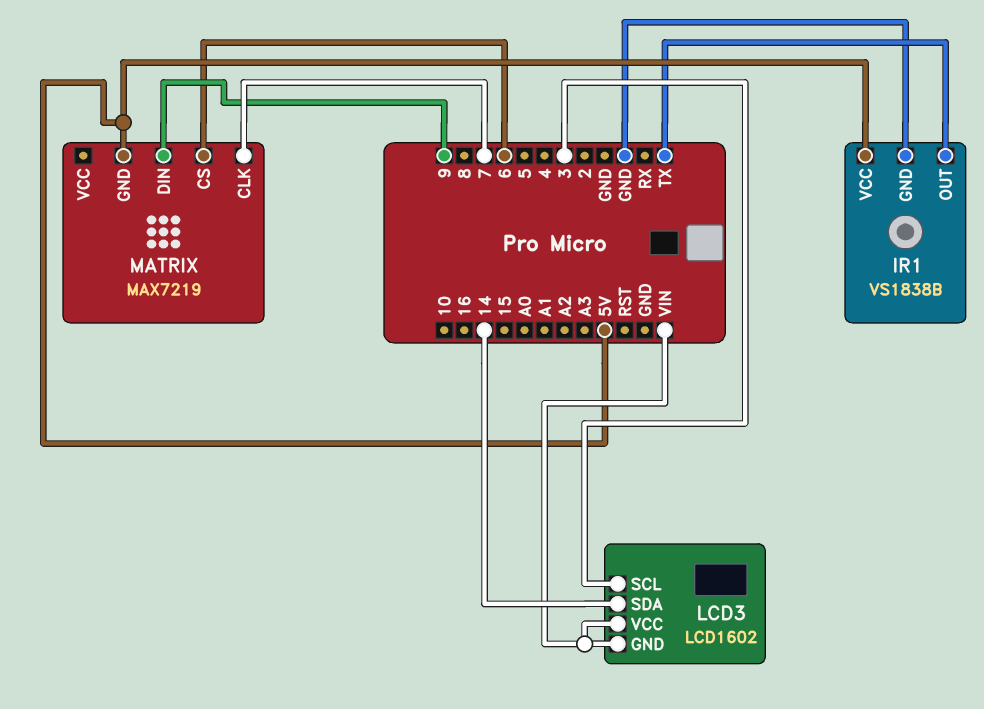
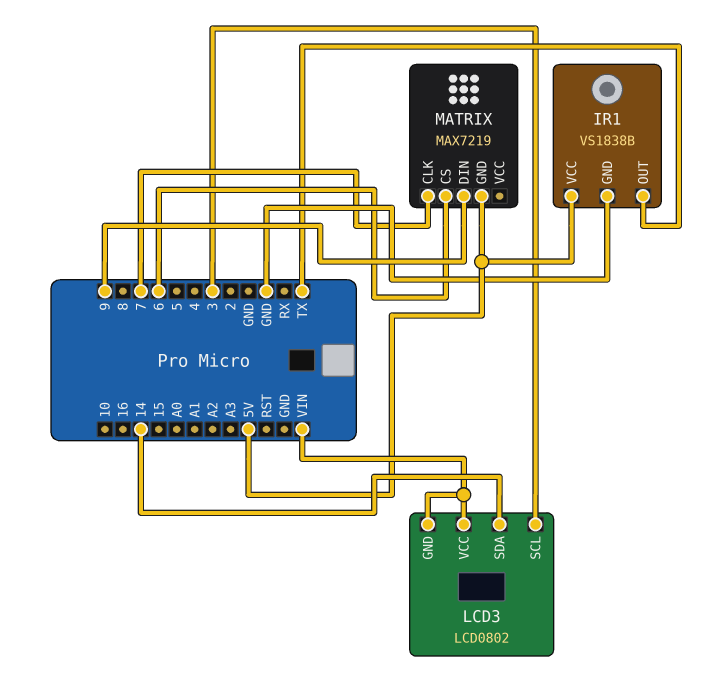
LCD3: LCD1602 -> LCD0802

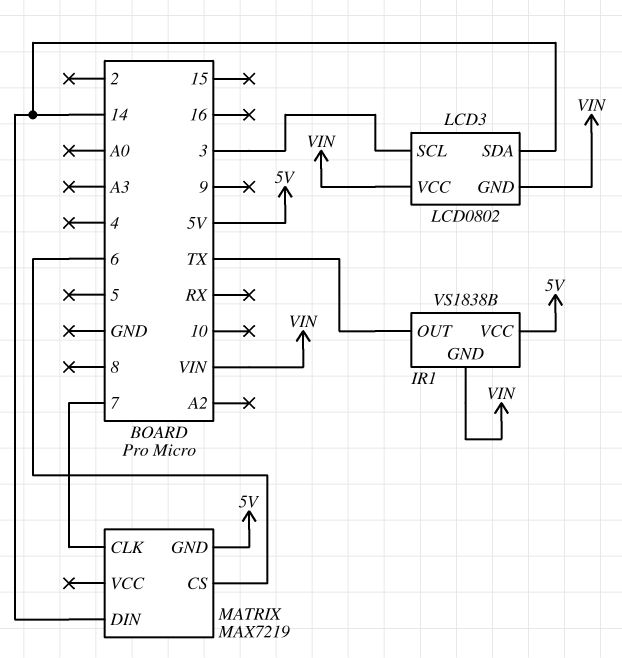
IR1 pin GND: GND -> VIN
MATRIX pin DIN: 9 -> 14

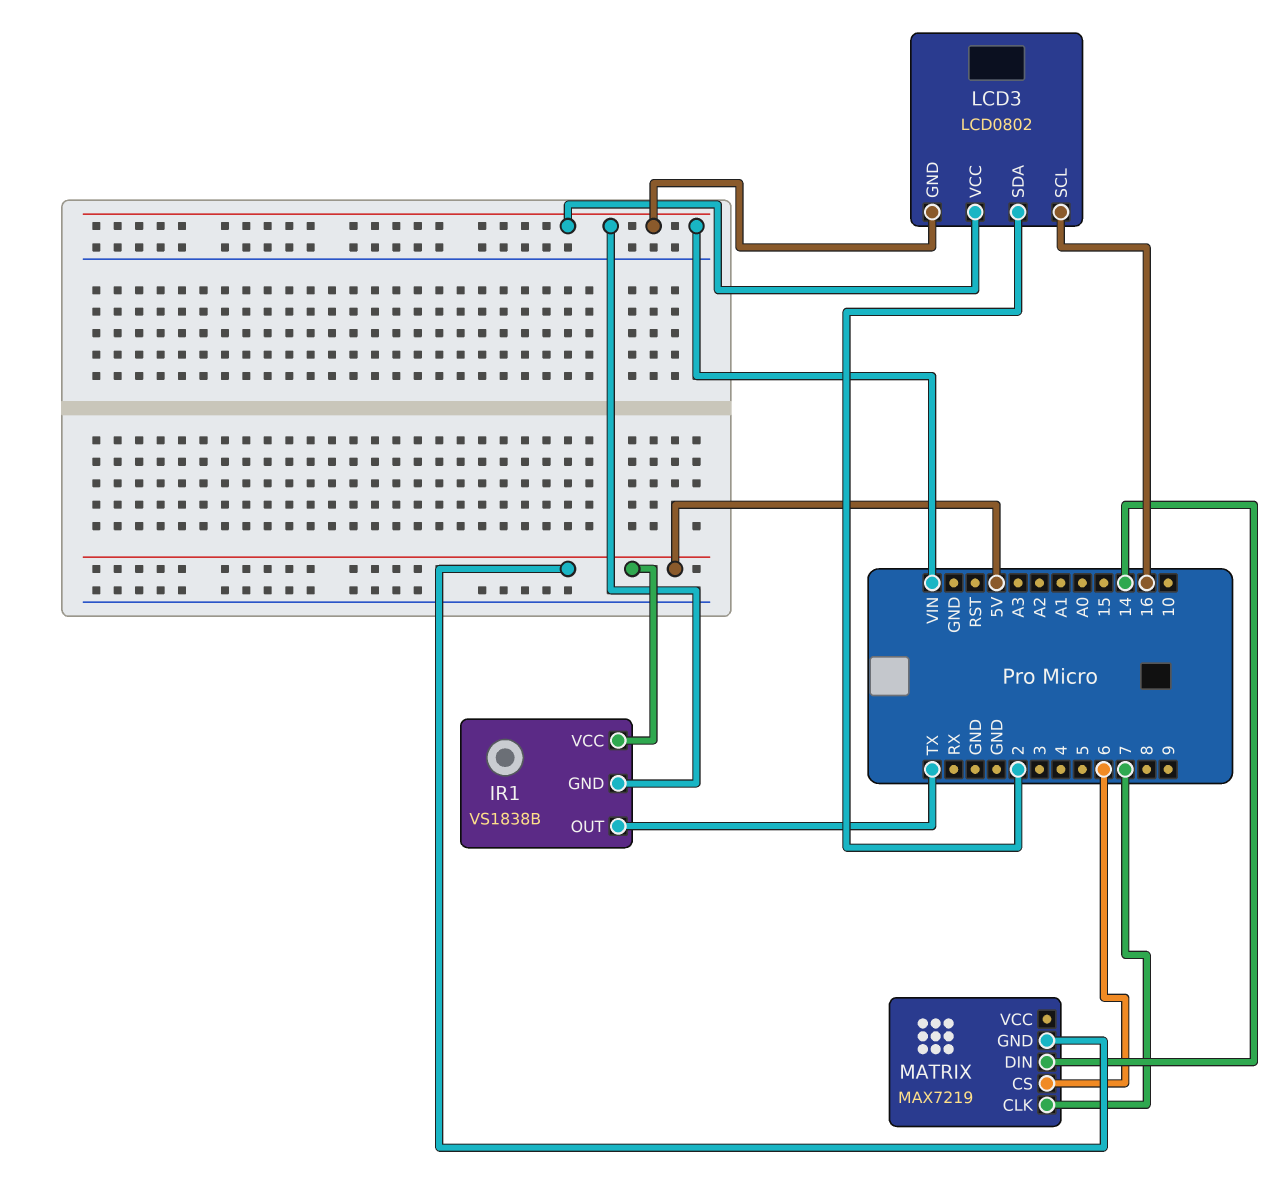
LCD3 pin SCL: 3 -> 16
LCD3 pin SDA: 14 -> 2

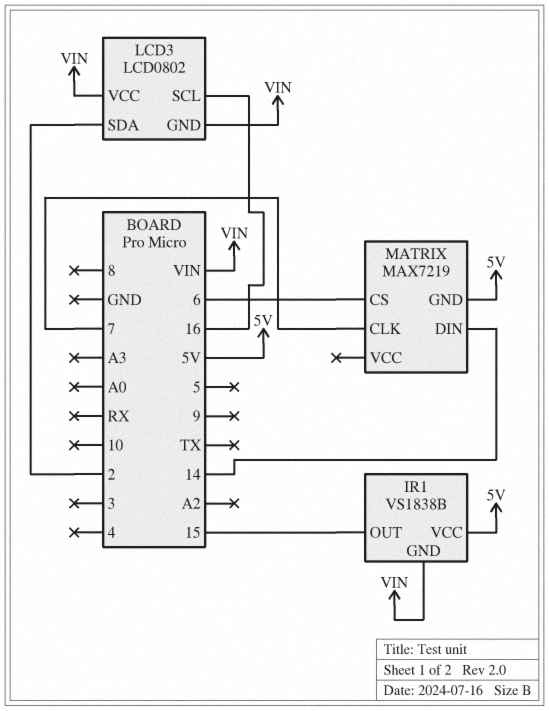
IR1 pin OUT: TX -> 15

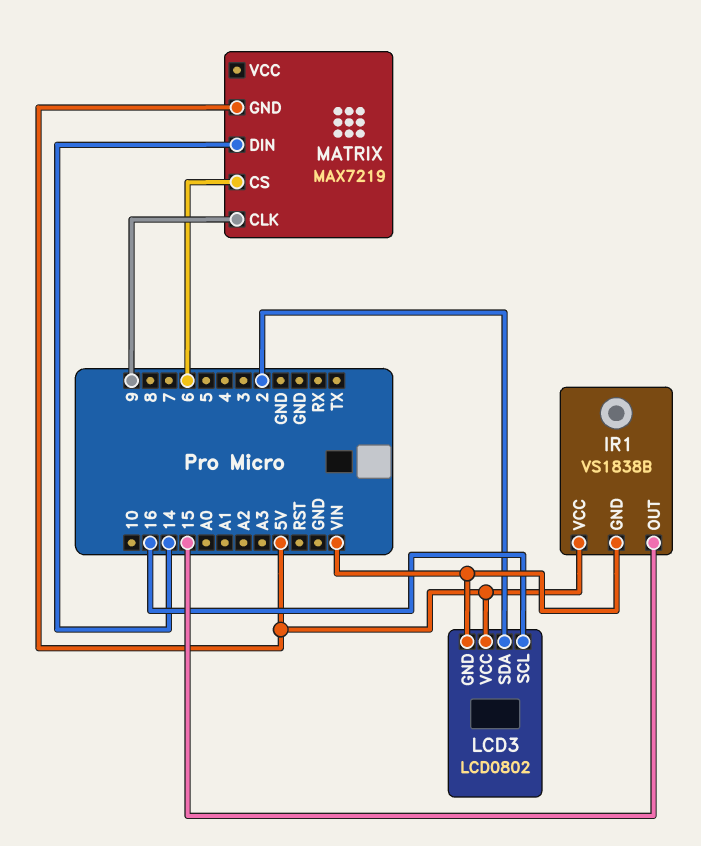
LCD3 pin VCC: VIN -> 5V
MATRIX pin CLK: 7 -> 9

